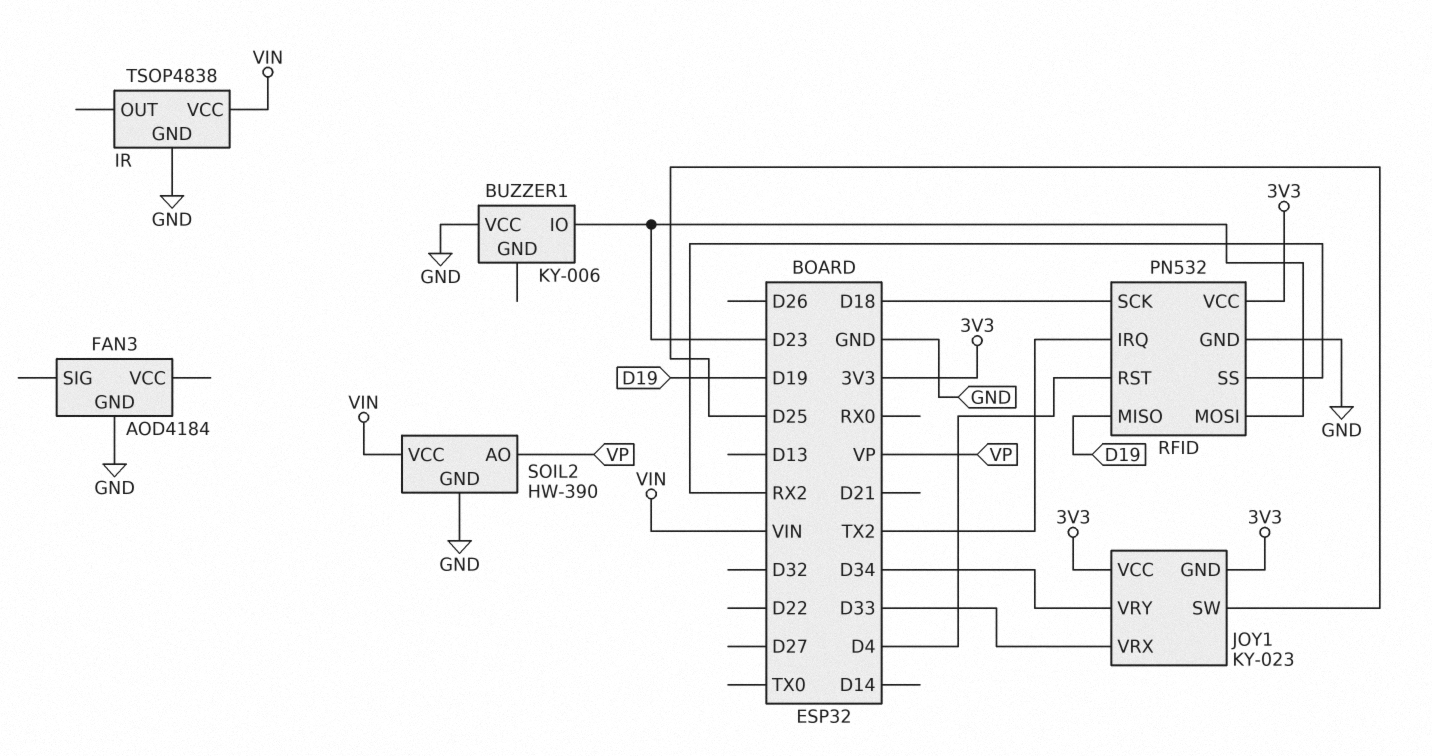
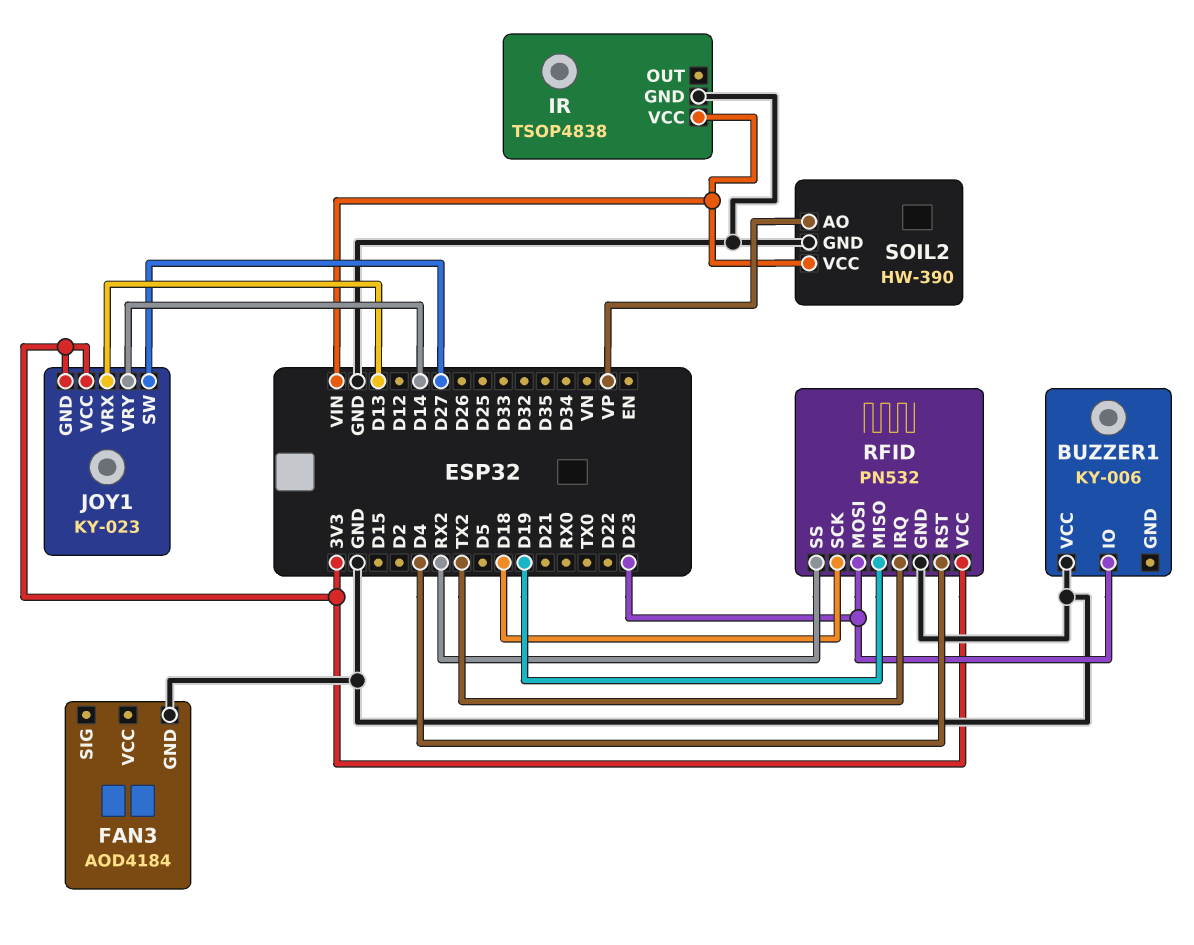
JOY1 pin SW: D25 -> D27
JOY1 pin VRX: D33 -> D13
JOY1 pin VRY: D34 -> D14

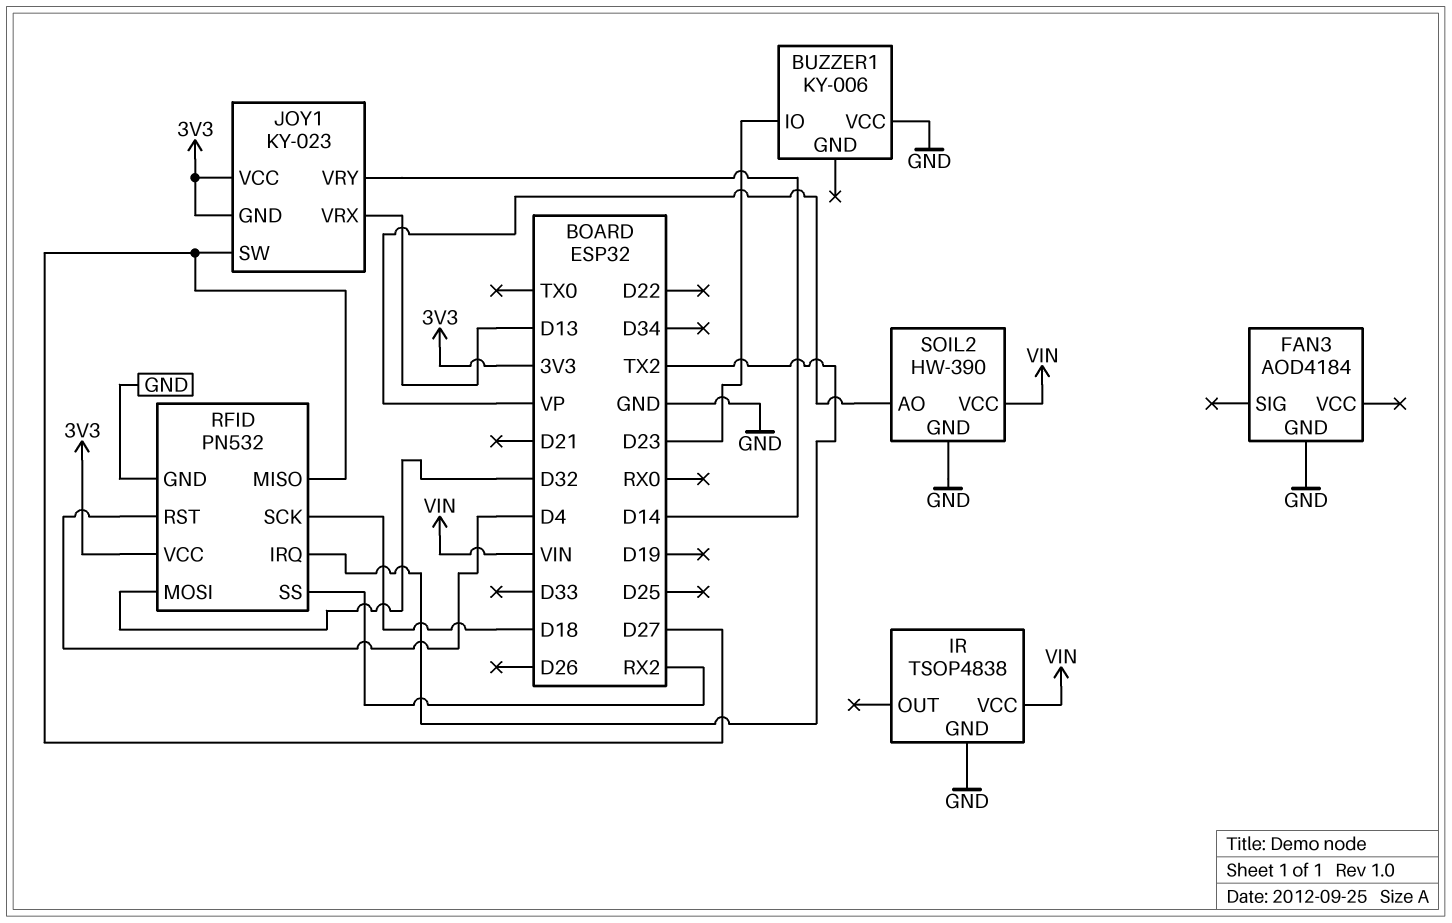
RFID pin MISO: D19 -> D27
RFID pin MOSI: D23 -> D32

